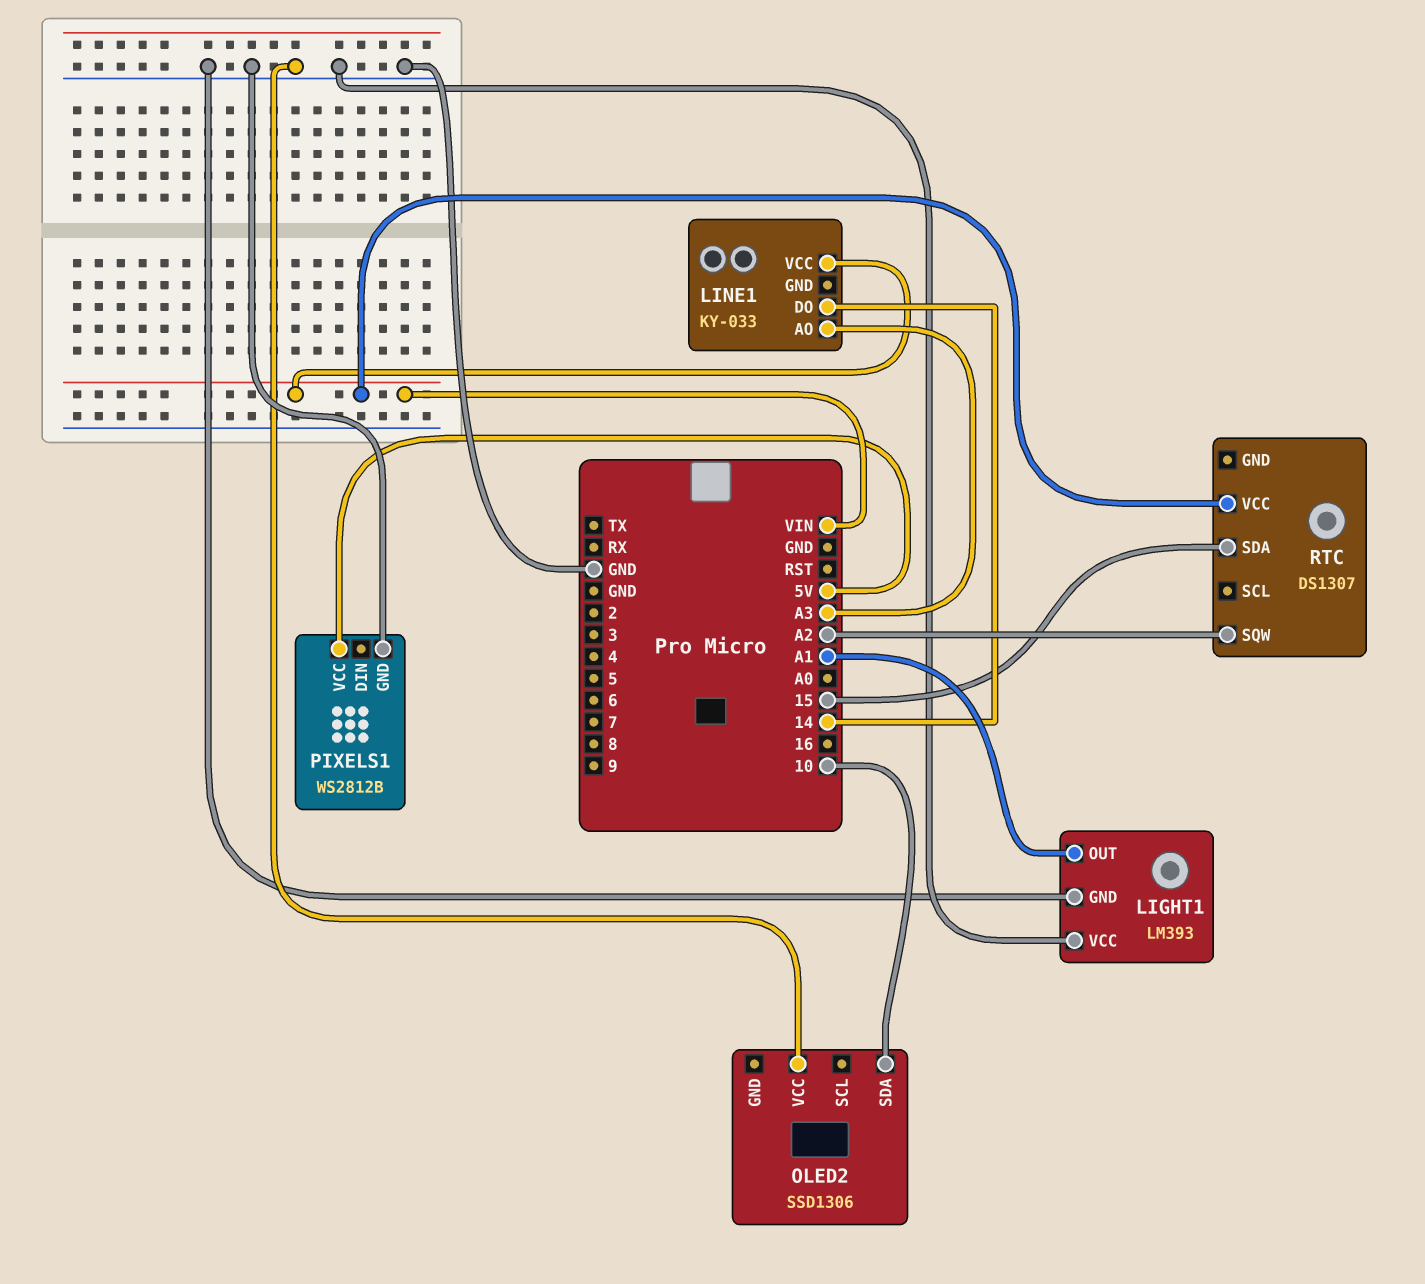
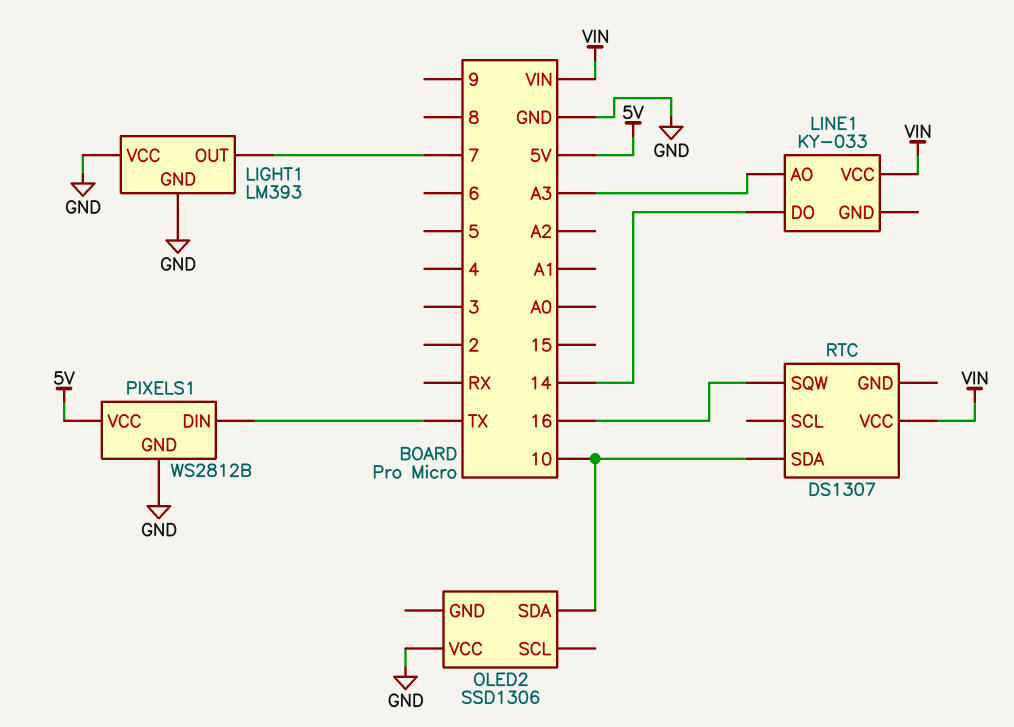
LIGHT1 pin OUT: A1 -> 7
PIXELS1 pin DIN: none -> TX
RTC pin SDA: 15 -> 10
RTC pin SQW: A2 -> 16

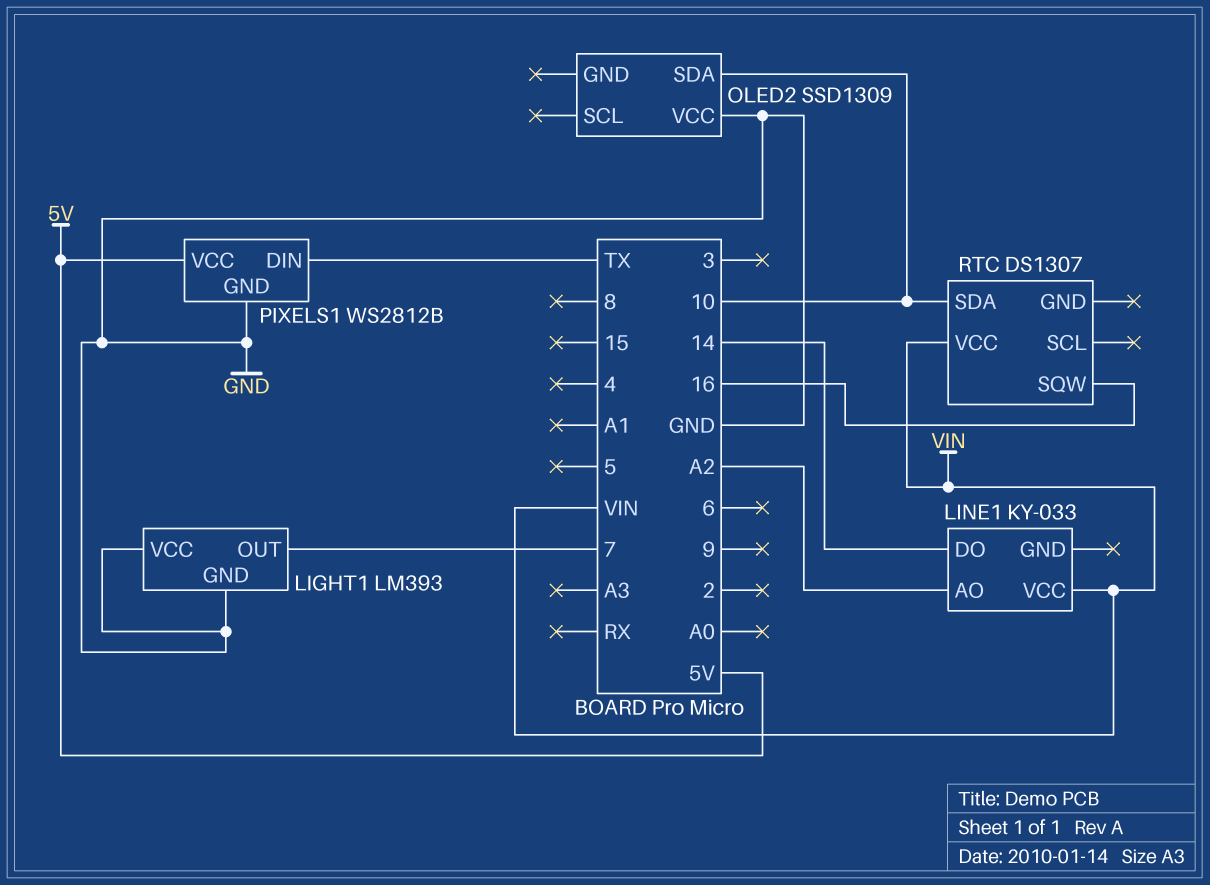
LINE1 pin AO: A3 -> A2
OLED2: SSD1306 -> SSD1309

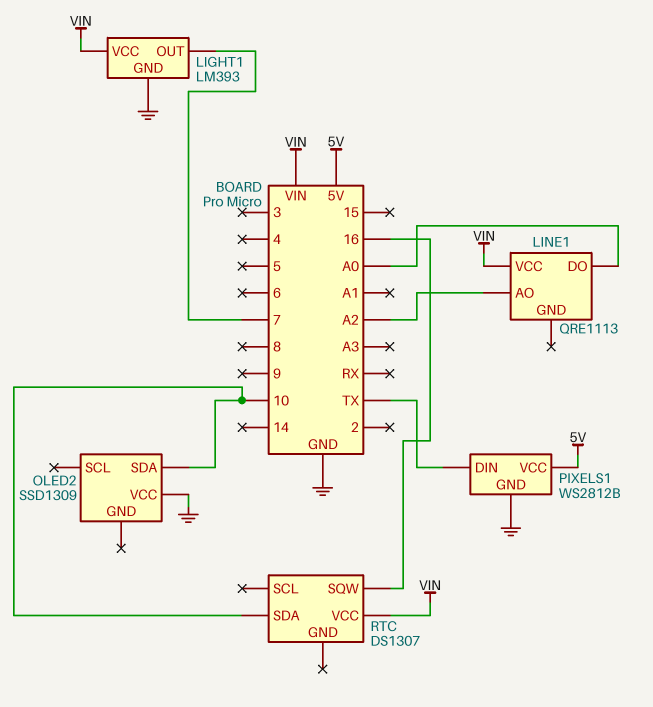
LIGHT1 pin VCC: GND -> VIN
LINE1: KY-033 -> QRE1113
LINE1 pin DO: 14 -> A0

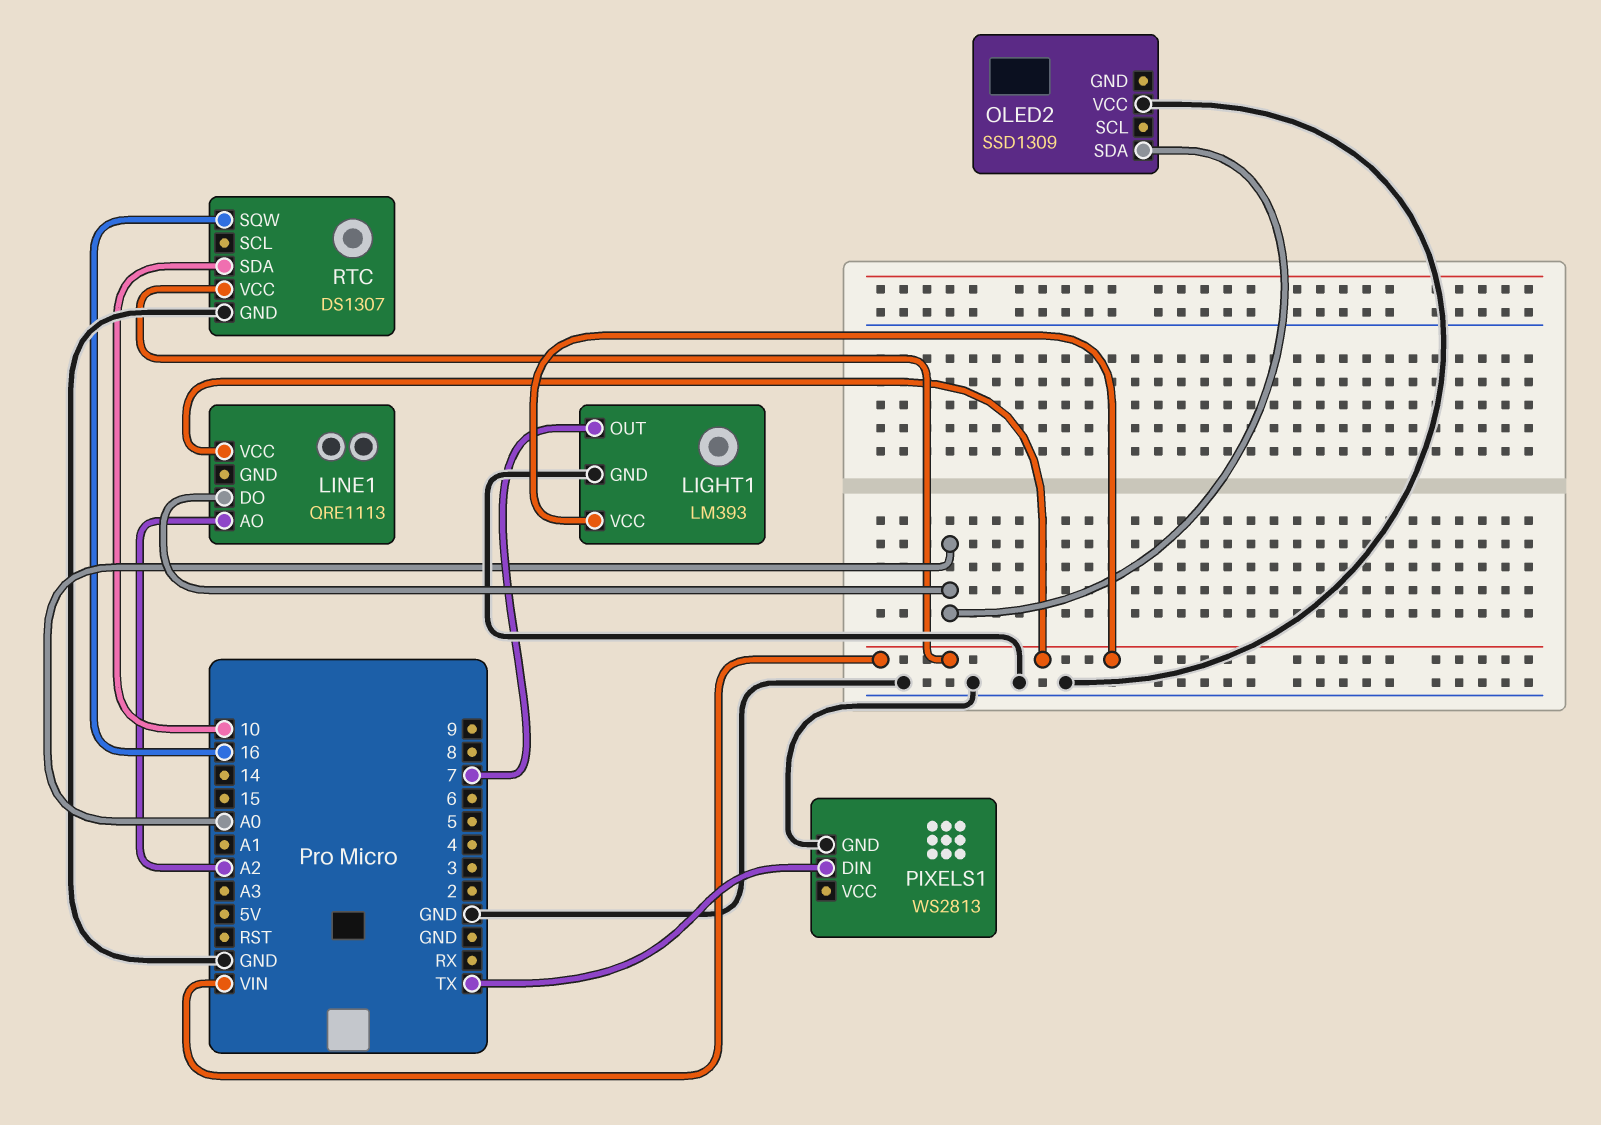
OLED2 pin SDA: 10 -> A0
PIXELS1: WS2812B -> WS2813
PIXELS1 pin VCC: 5V -> none
RTC pin GND: none -> GND

